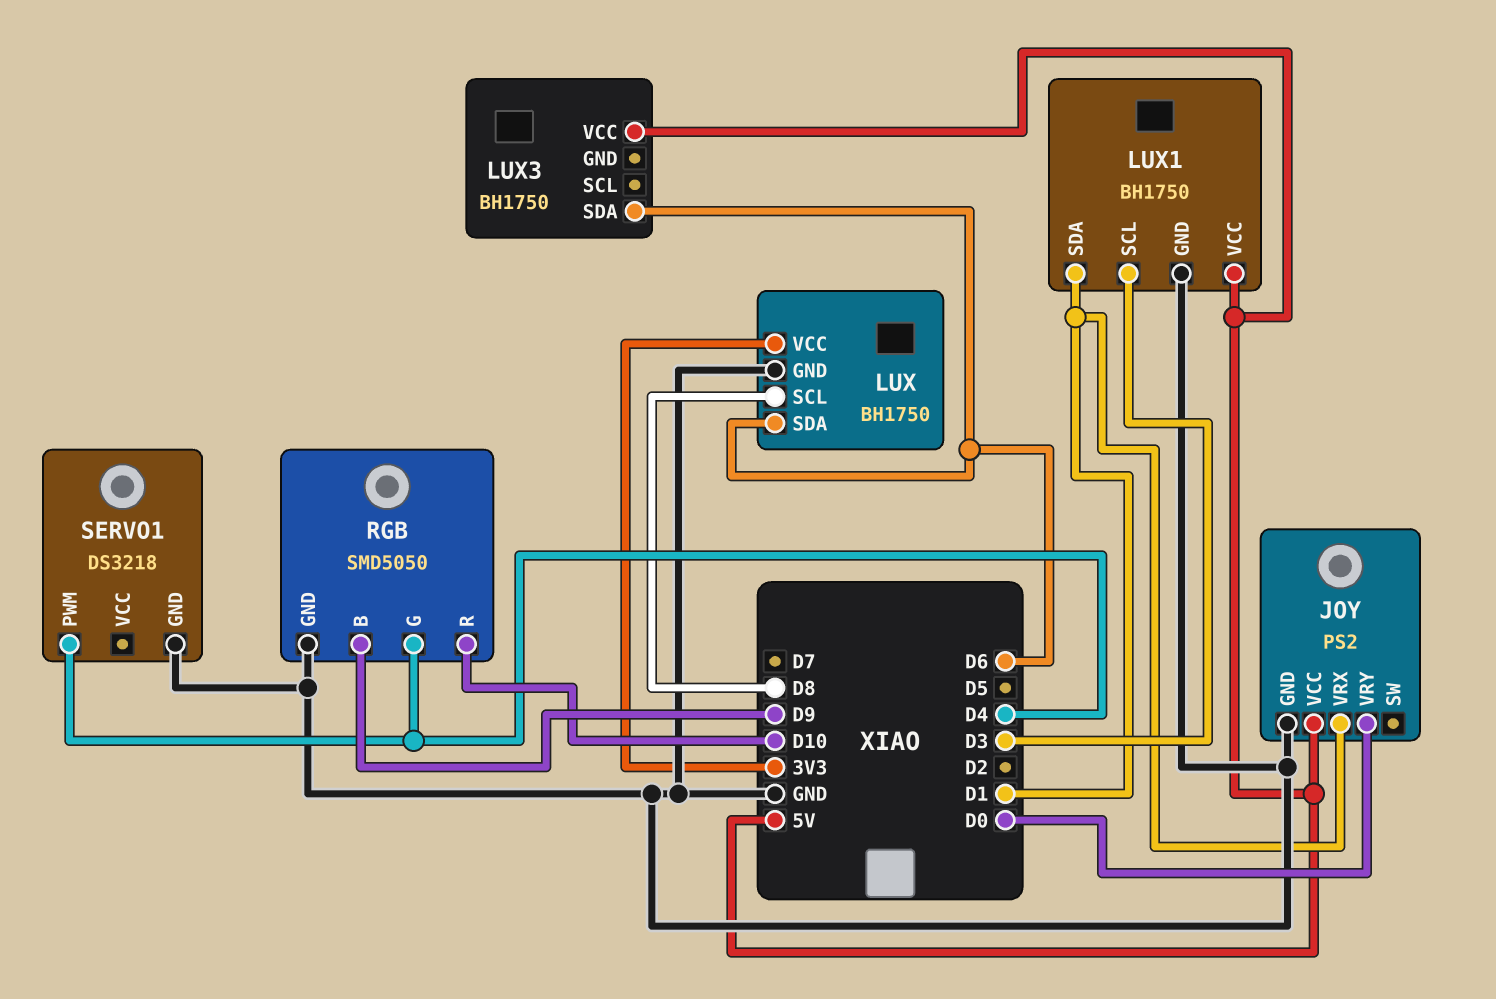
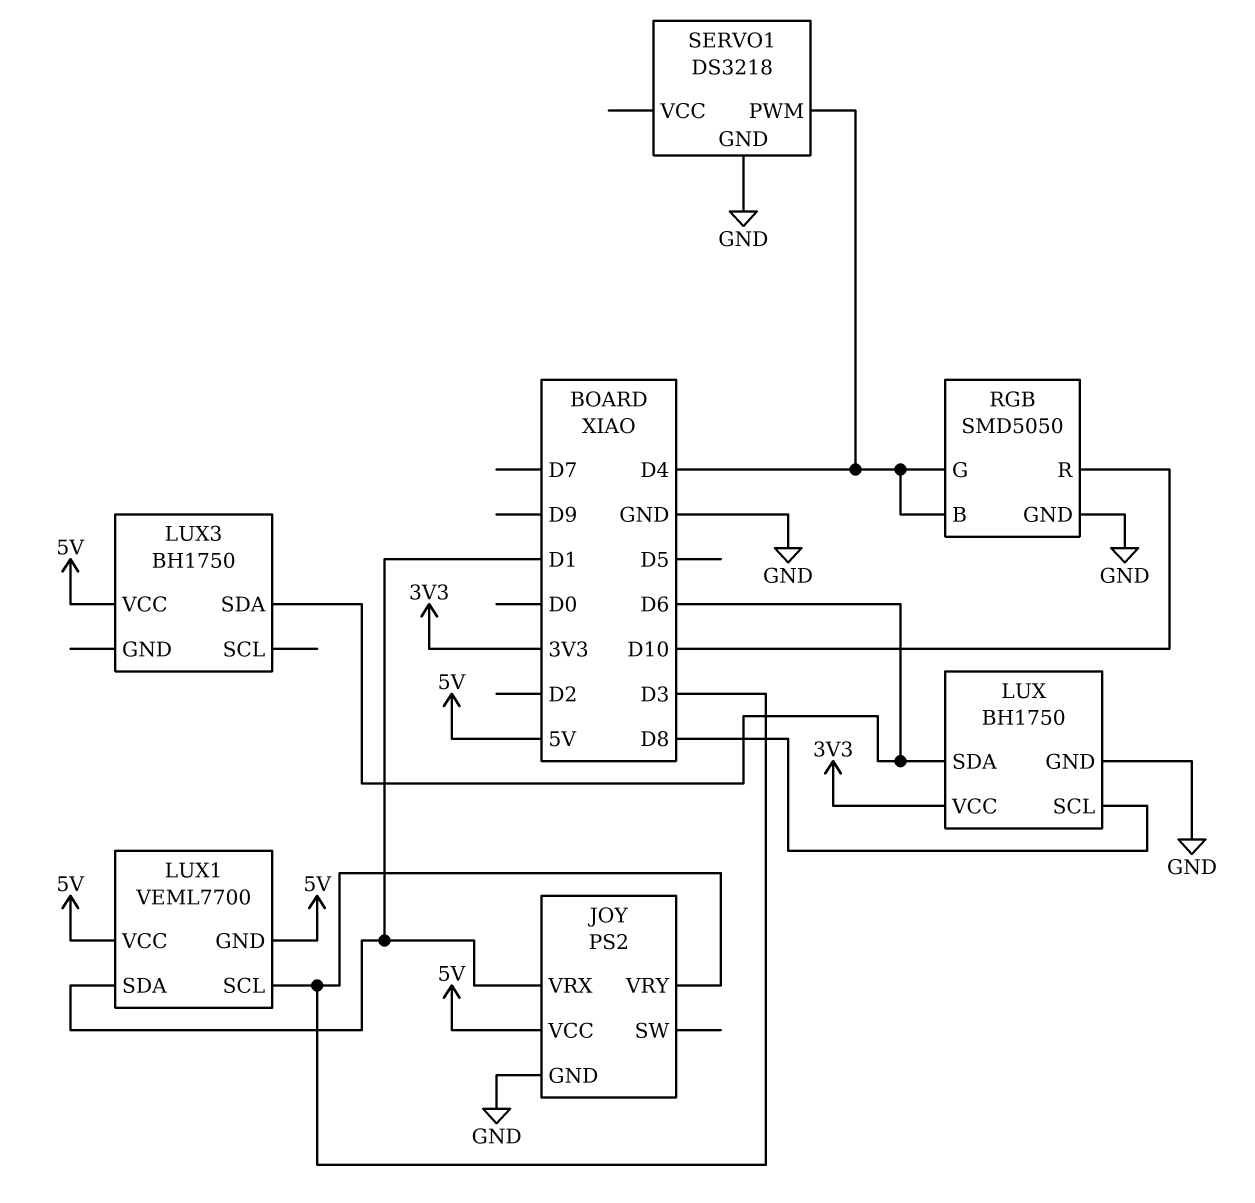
JOY pin VRY: D0 -> D3
LUX1: BH1750 -> VEML7700
LUX1 pin GND: GND -> 5V
RGB pin B: D9 -> D4

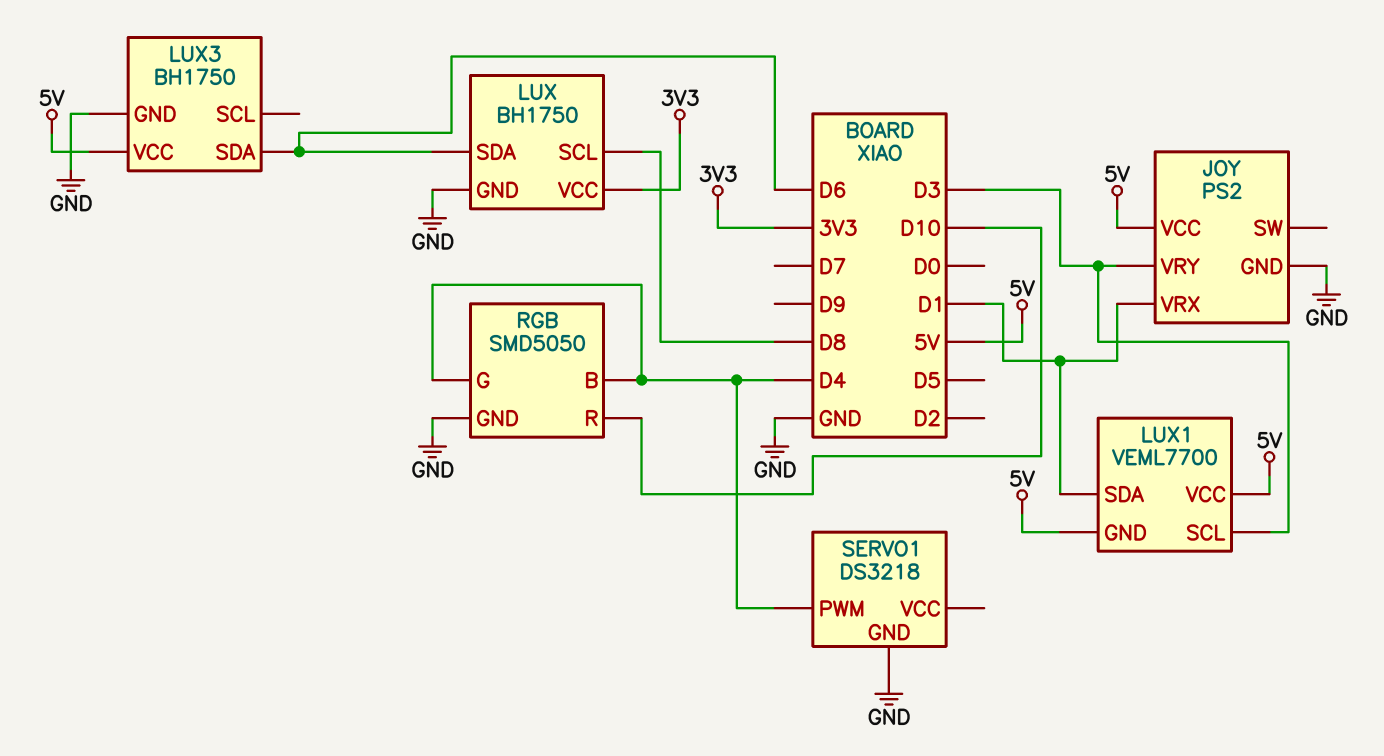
LUX3 pin GND: none -> GND

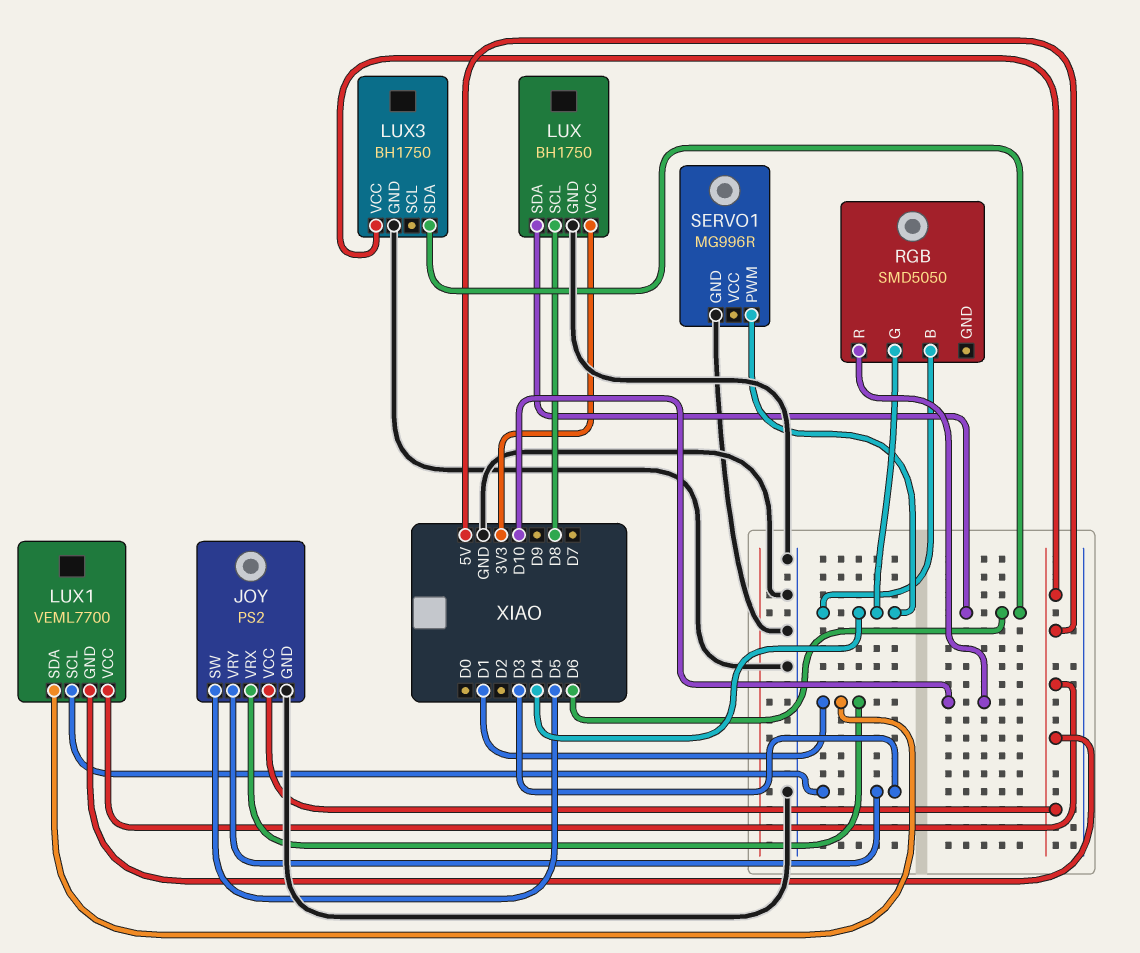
JOY pin SW: none -> D5
RGB pin GND: GND -> none
SERVO1: DS3218 -> MG996R

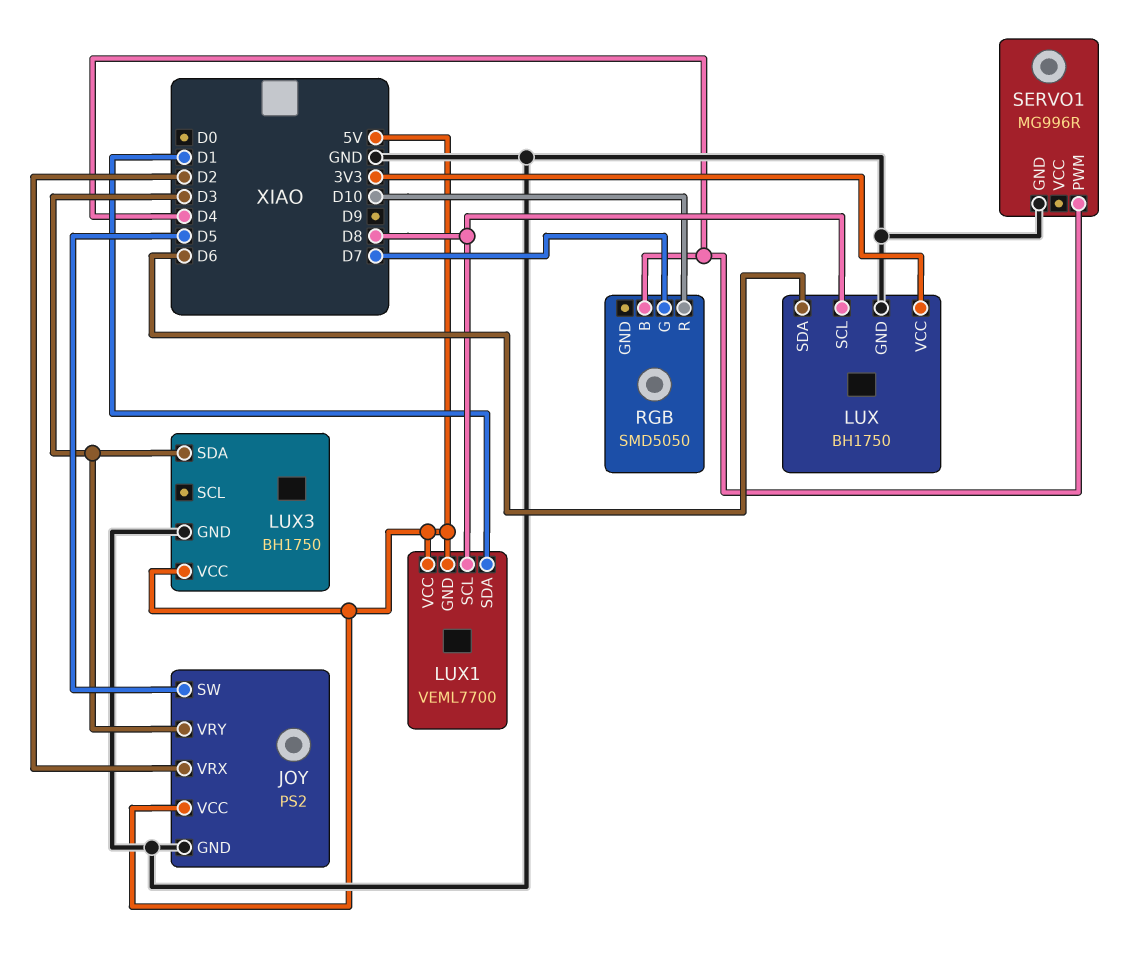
JOY pin VRX: D1 -> D2
LUX1 pin SCL: D3 -> D8
LUX3 pin SDA: D6 -> D3
RGB pin G: D4 -> D7

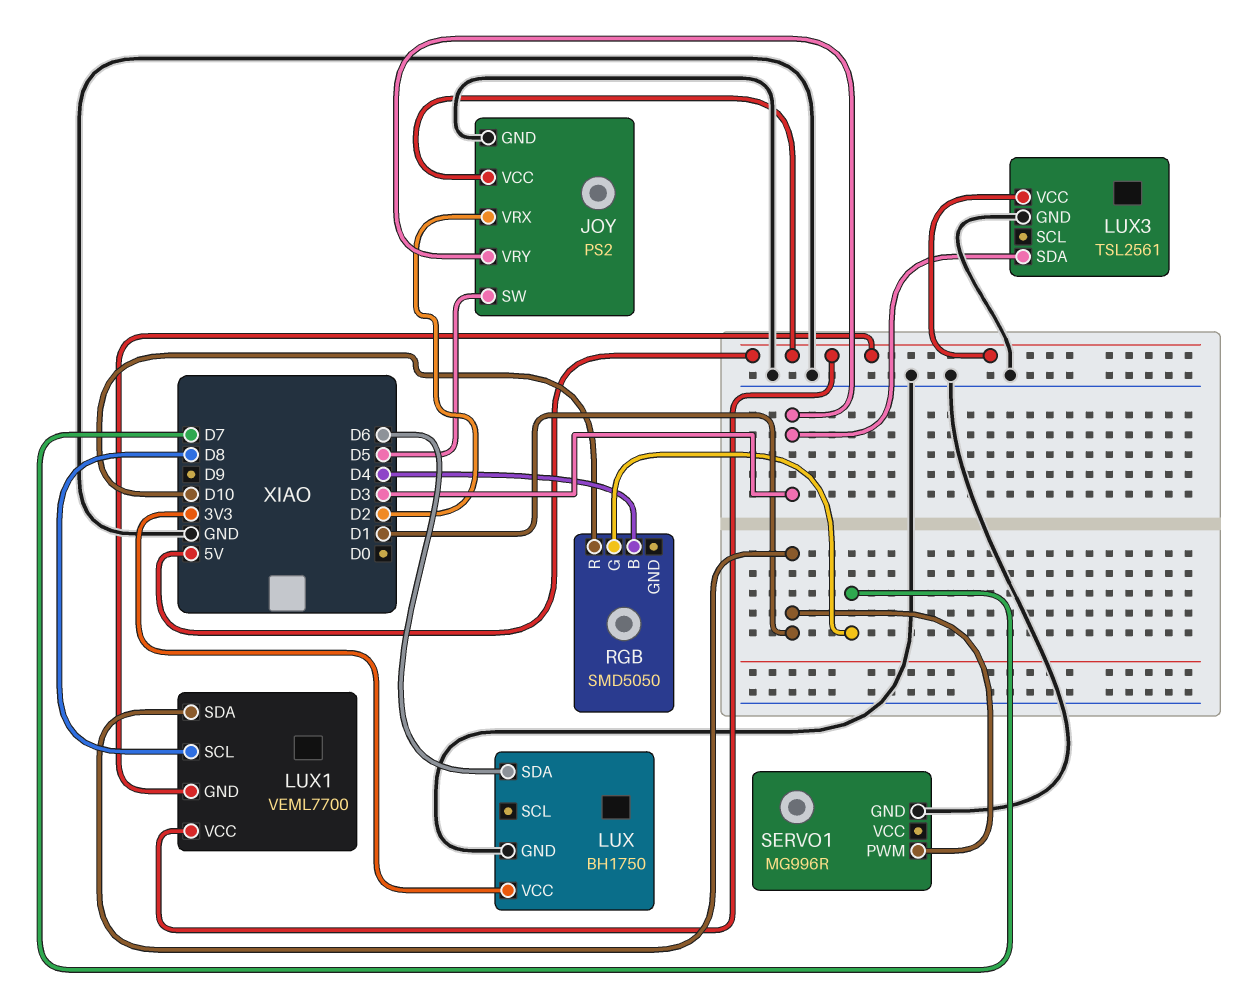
LUX pin SCL: D8 -> none
LUX3: BH1750 -> TSL2561
SERVO1 pin PWM: D4 -> D1

